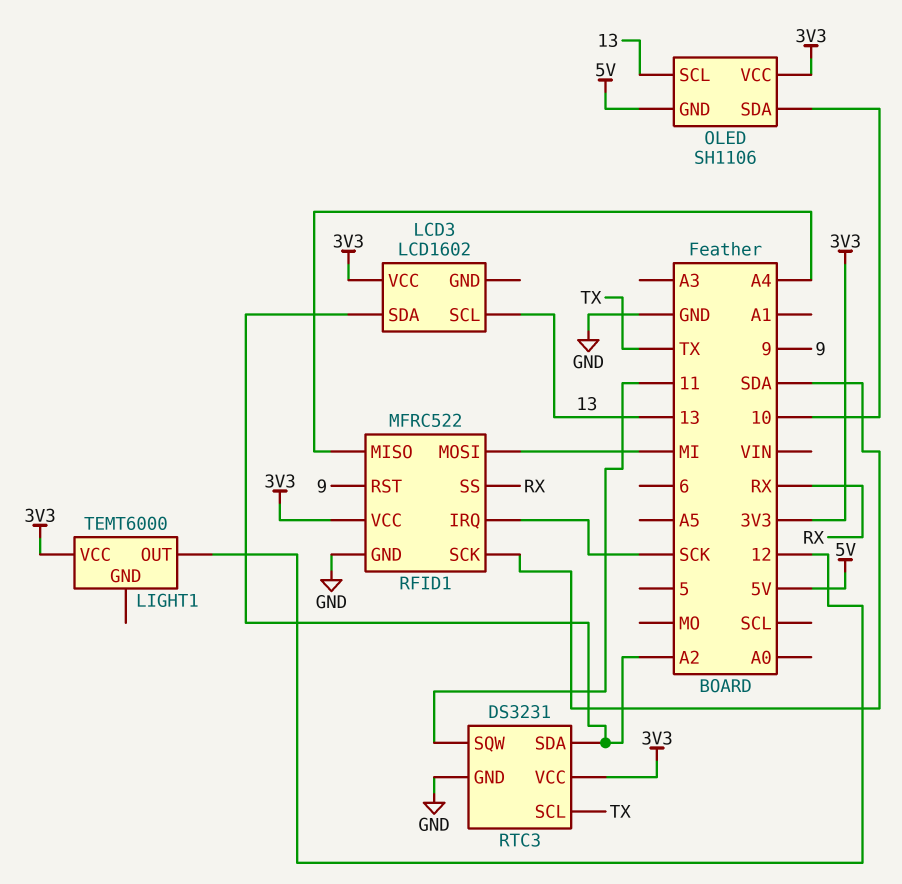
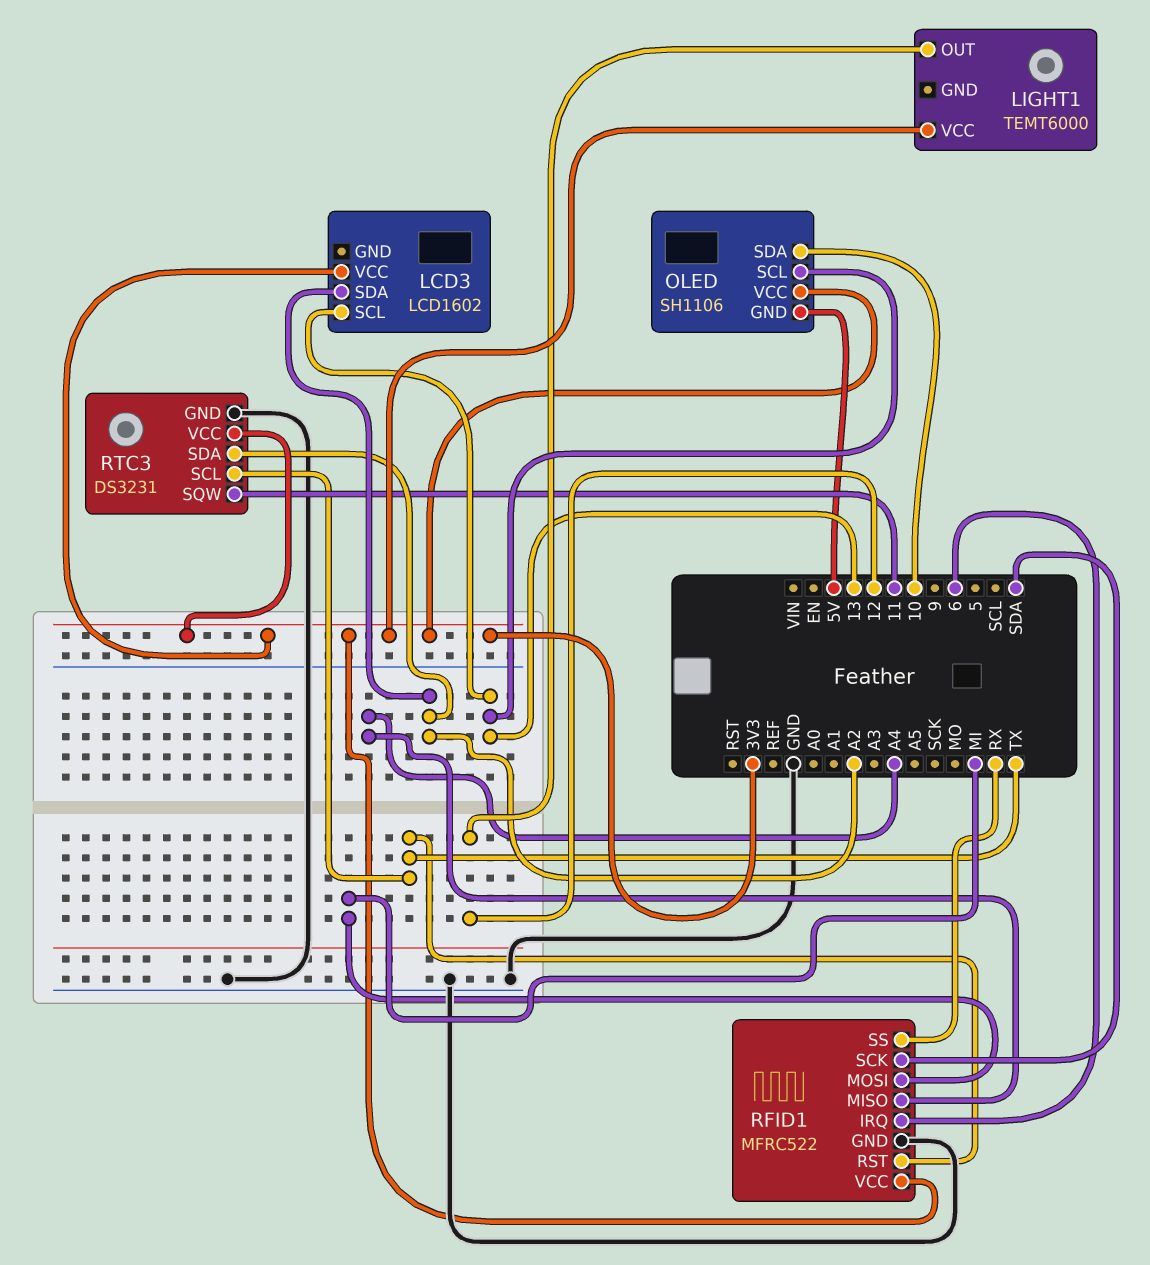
RFID1 pin IRQ: SCK -> 6
RFID1 pin RST: 9 -> TX

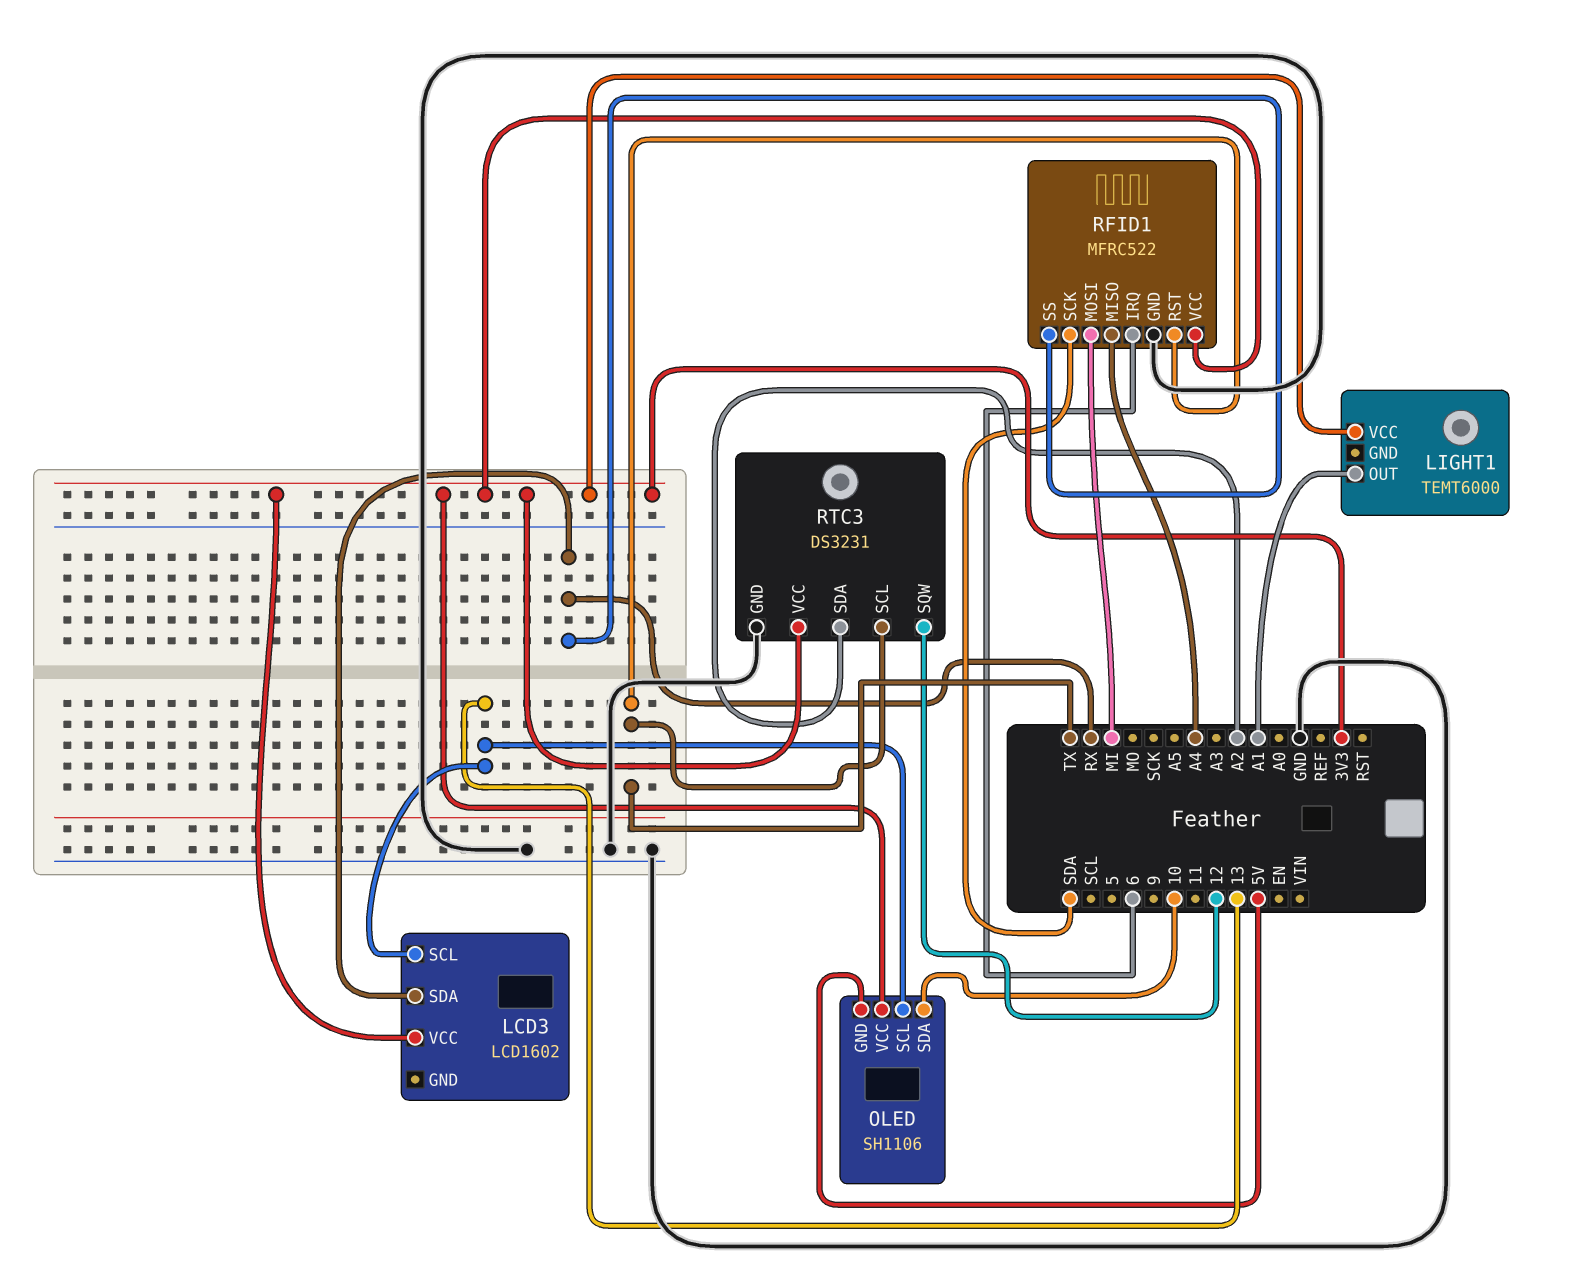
LCD3 pin SDA: A2 -> RX
LIGHT1 pin OUT: 12 -> A1
RTC3 pin SQW: 11 -> 12

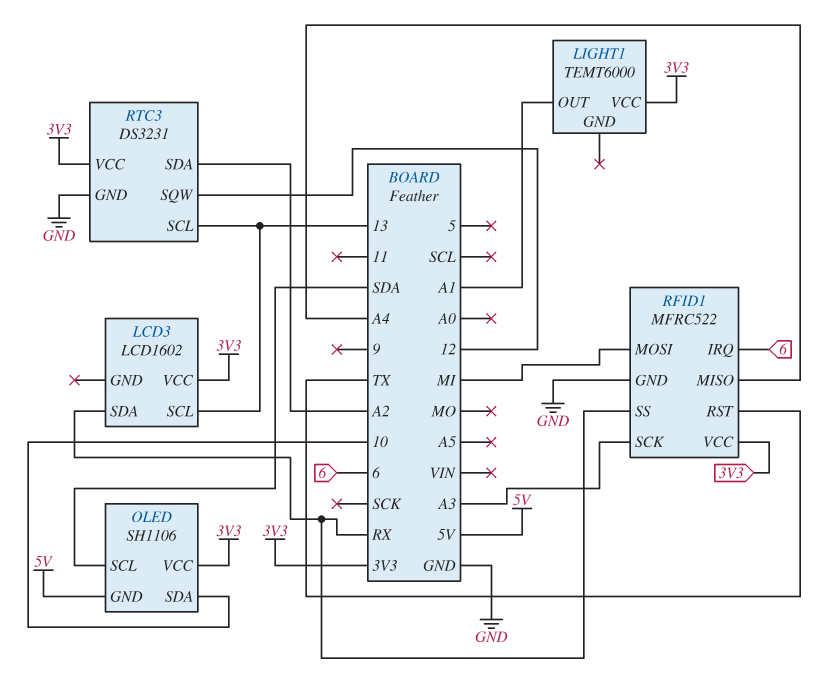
OLED pin SCL: 13 -> SDA
RFID1 pin SCK: SDA -> A3
RTC3 pin SCL: TX -> 13

